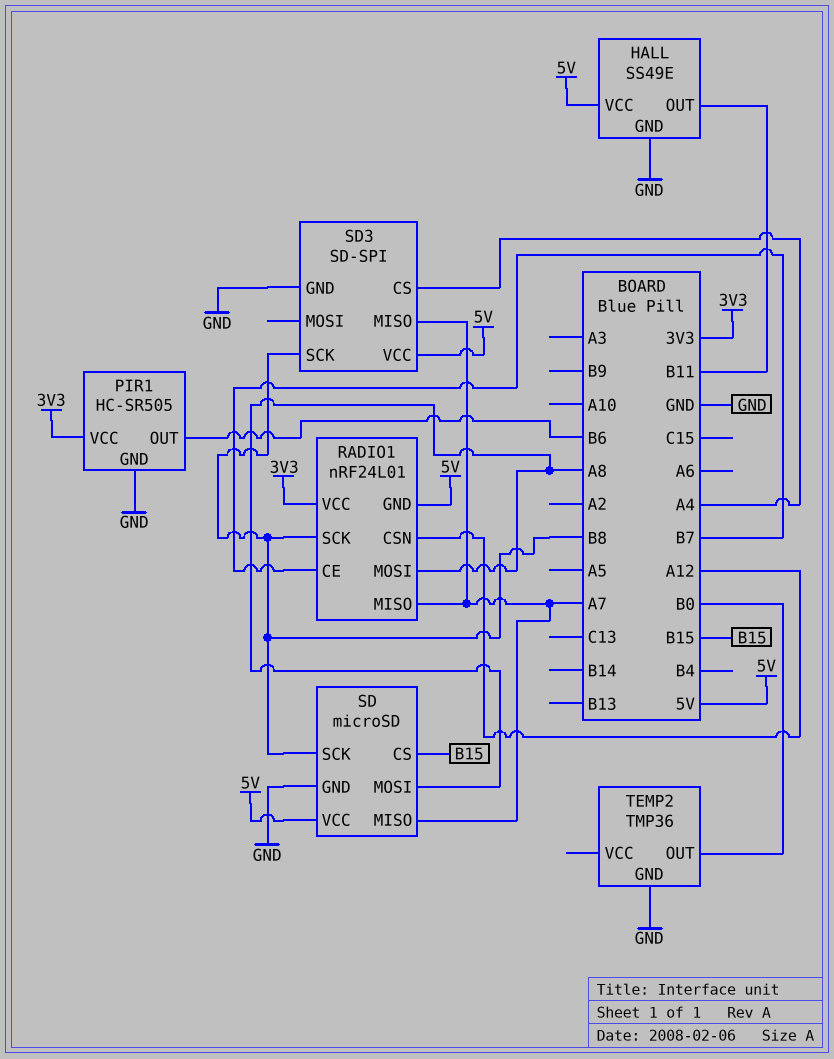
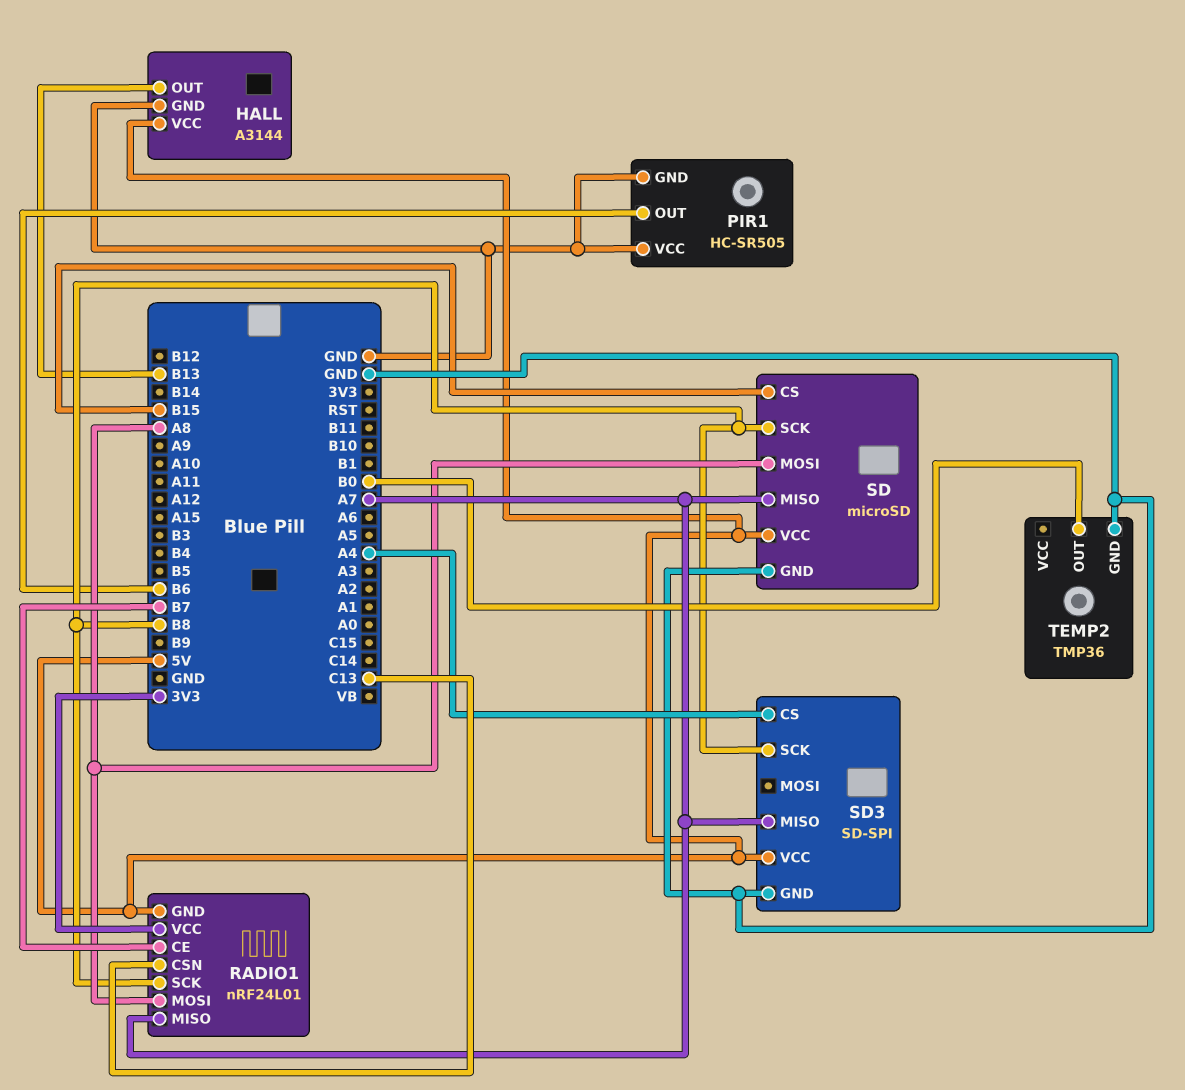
HALL: SS49E -> A3144
HALL pin OUT: B11 -> B13
PIR1 pin VCC: 3V3 -> GND
RADIO1 pin CSN: A12 -> C13

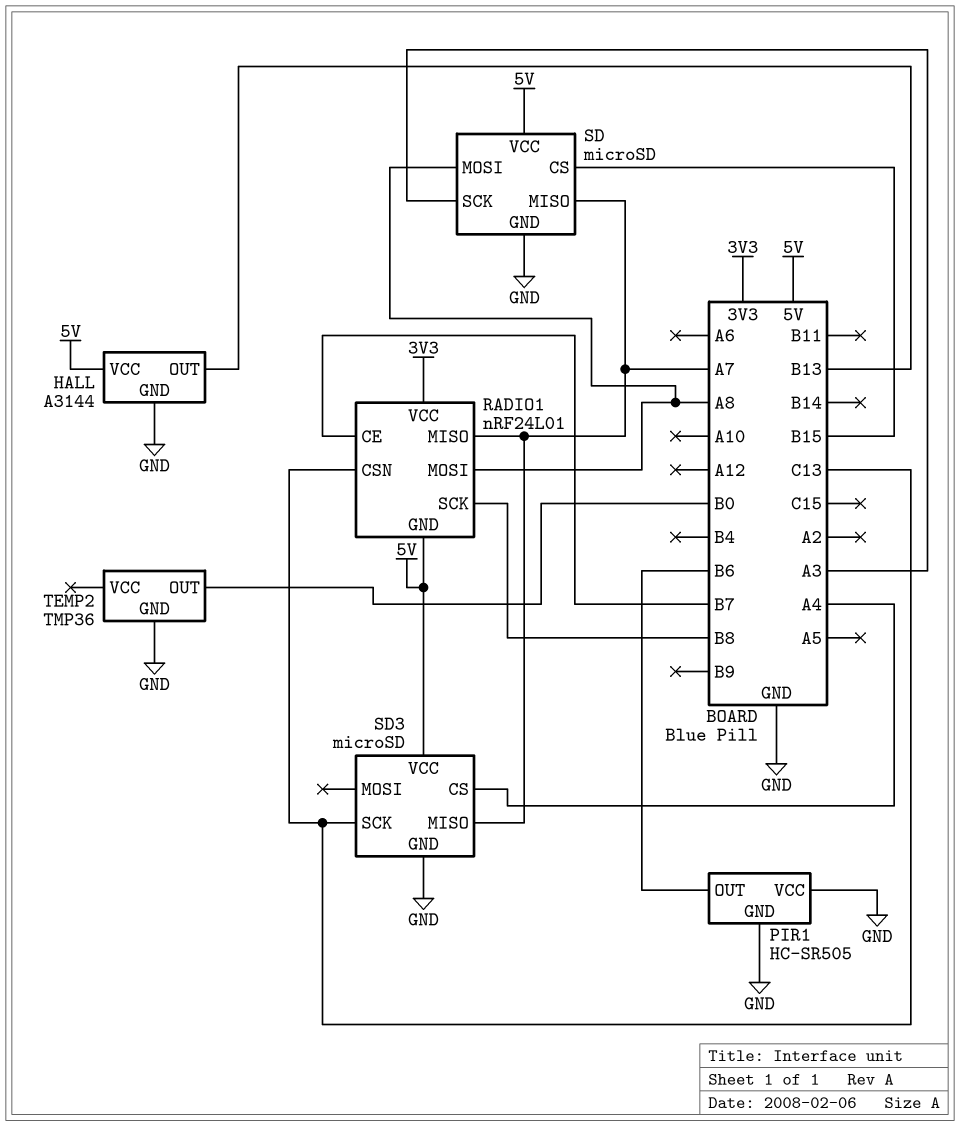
SD pin SCK: B8 -> A3
SD3: SD-SPI -> microSD
SD3 pin SCK: B8 -> C13

